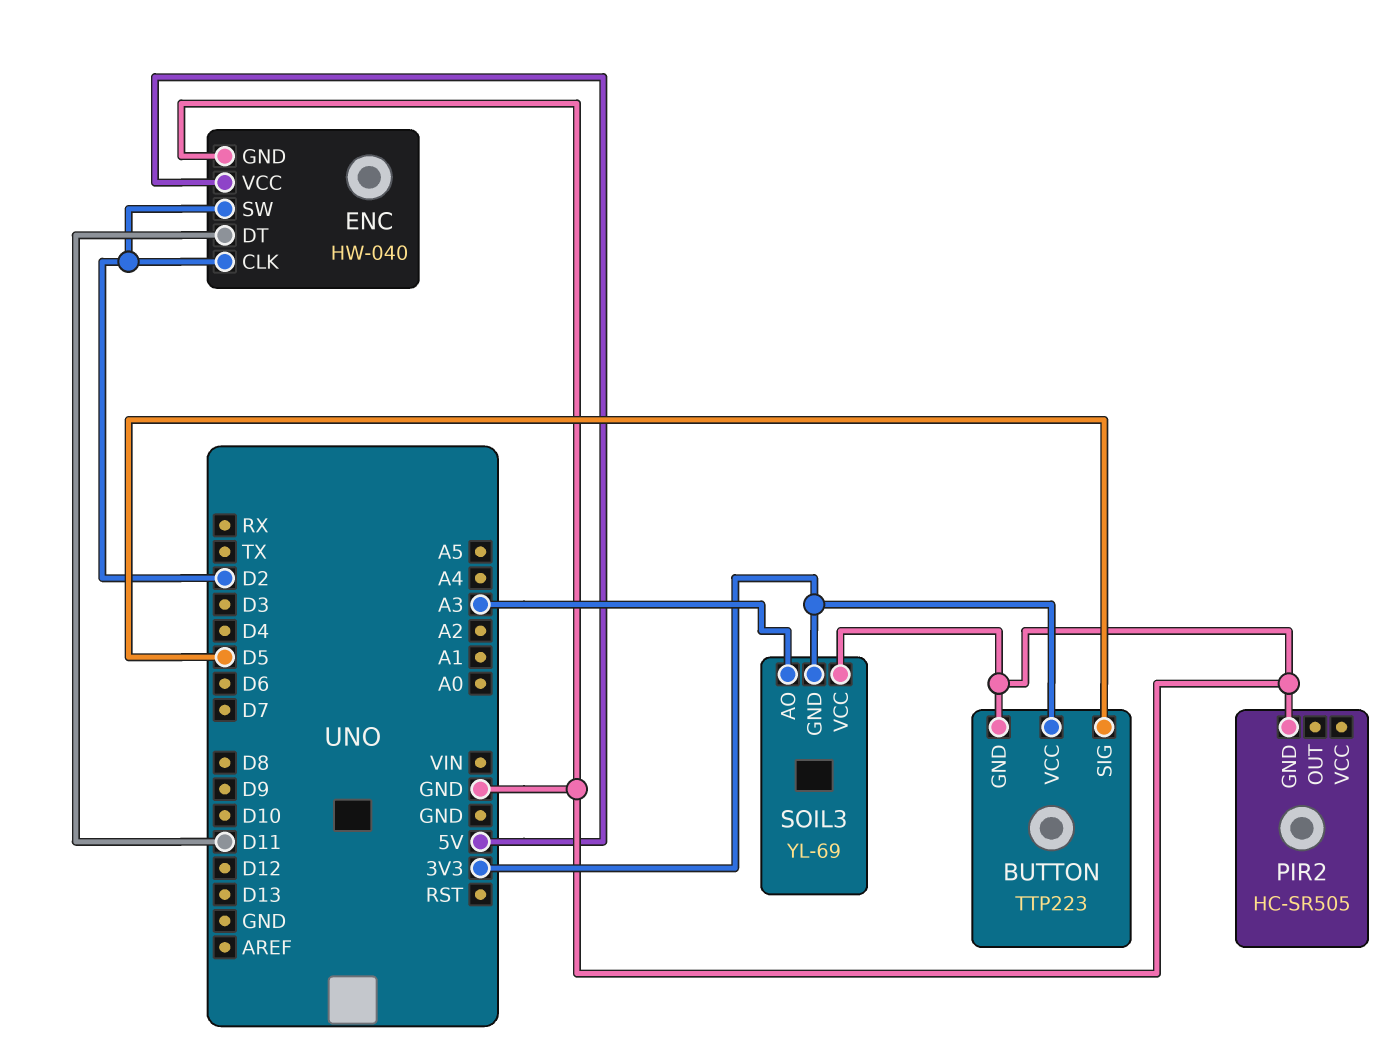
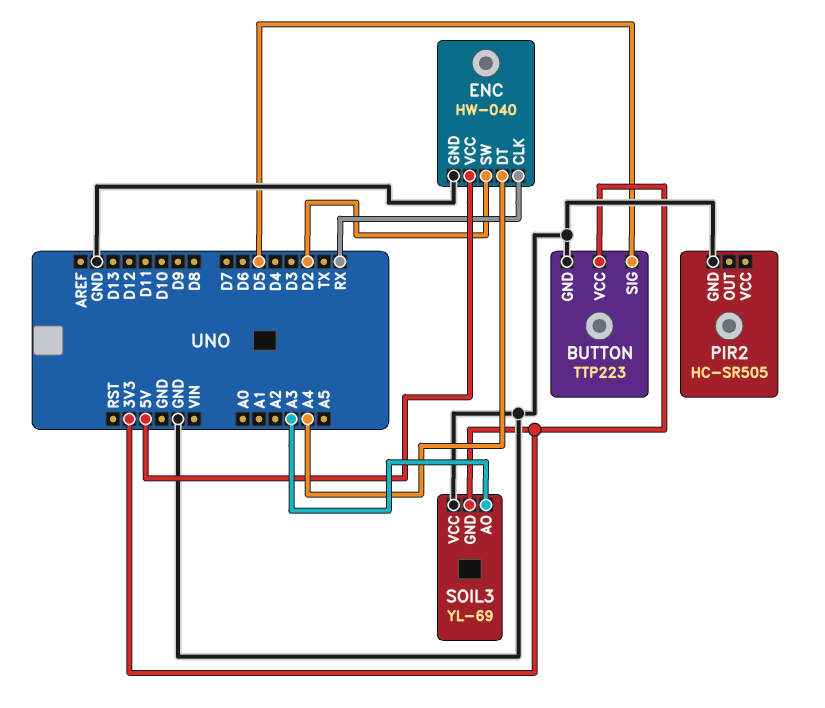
ENC pin CLK: D2 -> RX
ENC pin DT: D11 -> A4

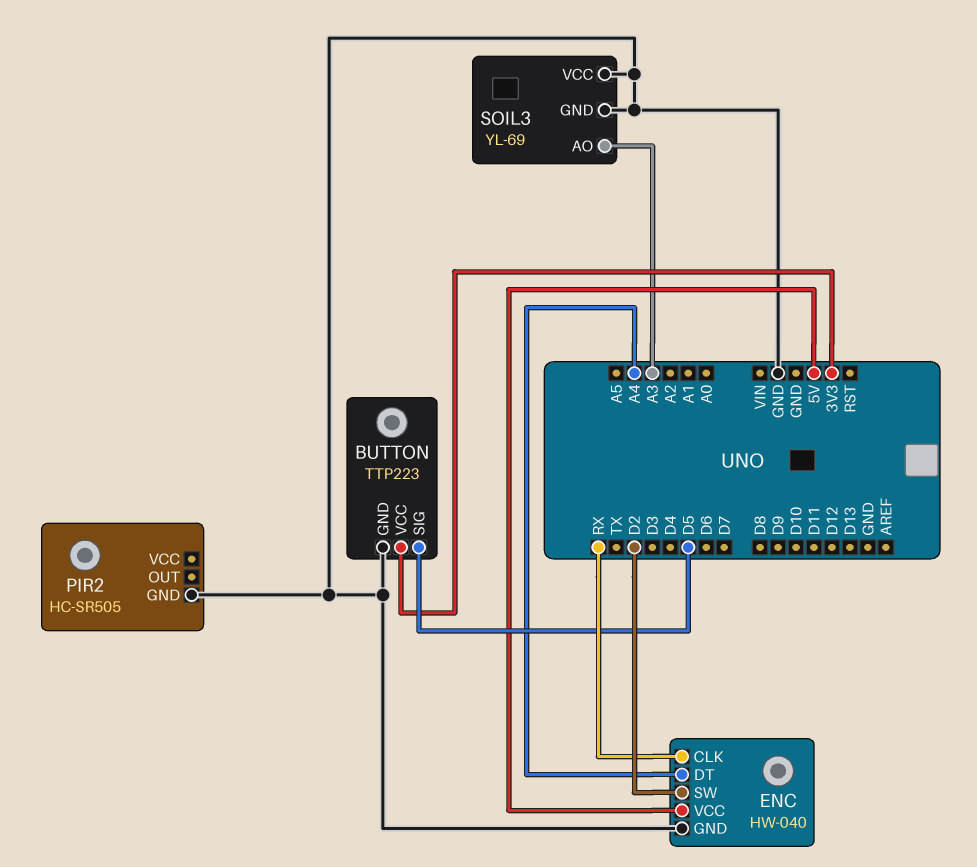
SOIL3 pin GND: 3V3 -> GND

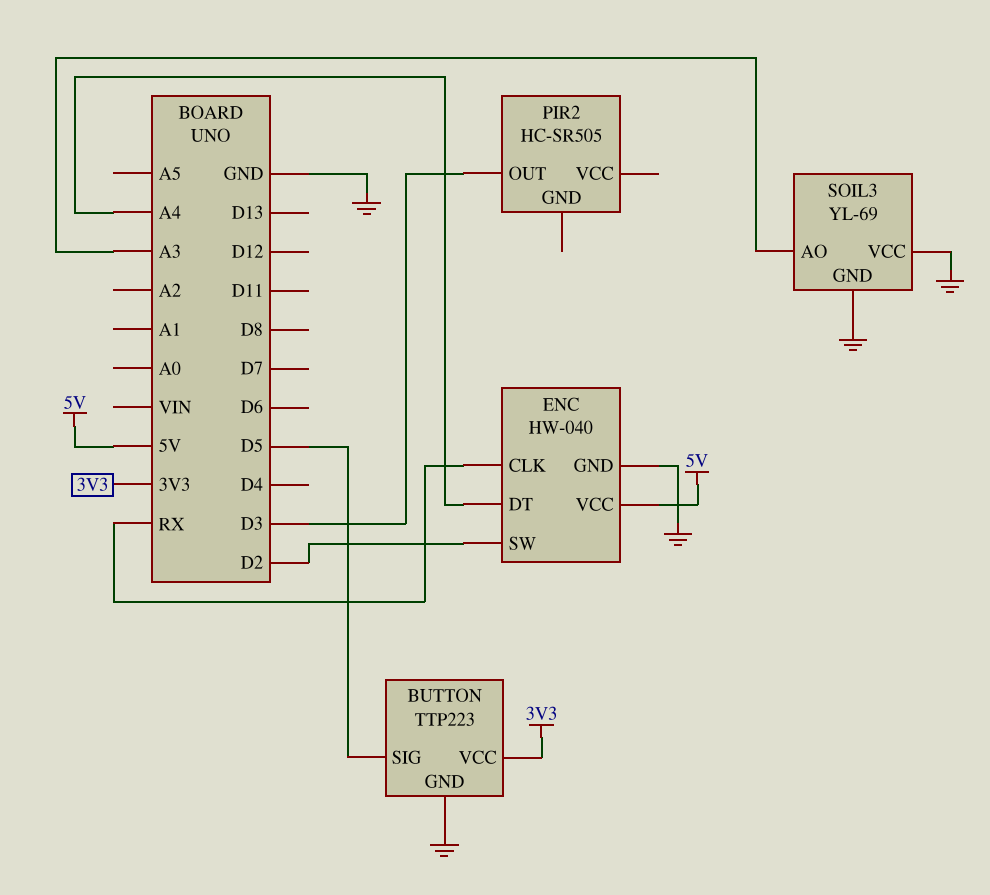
PIR2 pin GND: GND -> none
PIR2 pin OUT: none -> D3

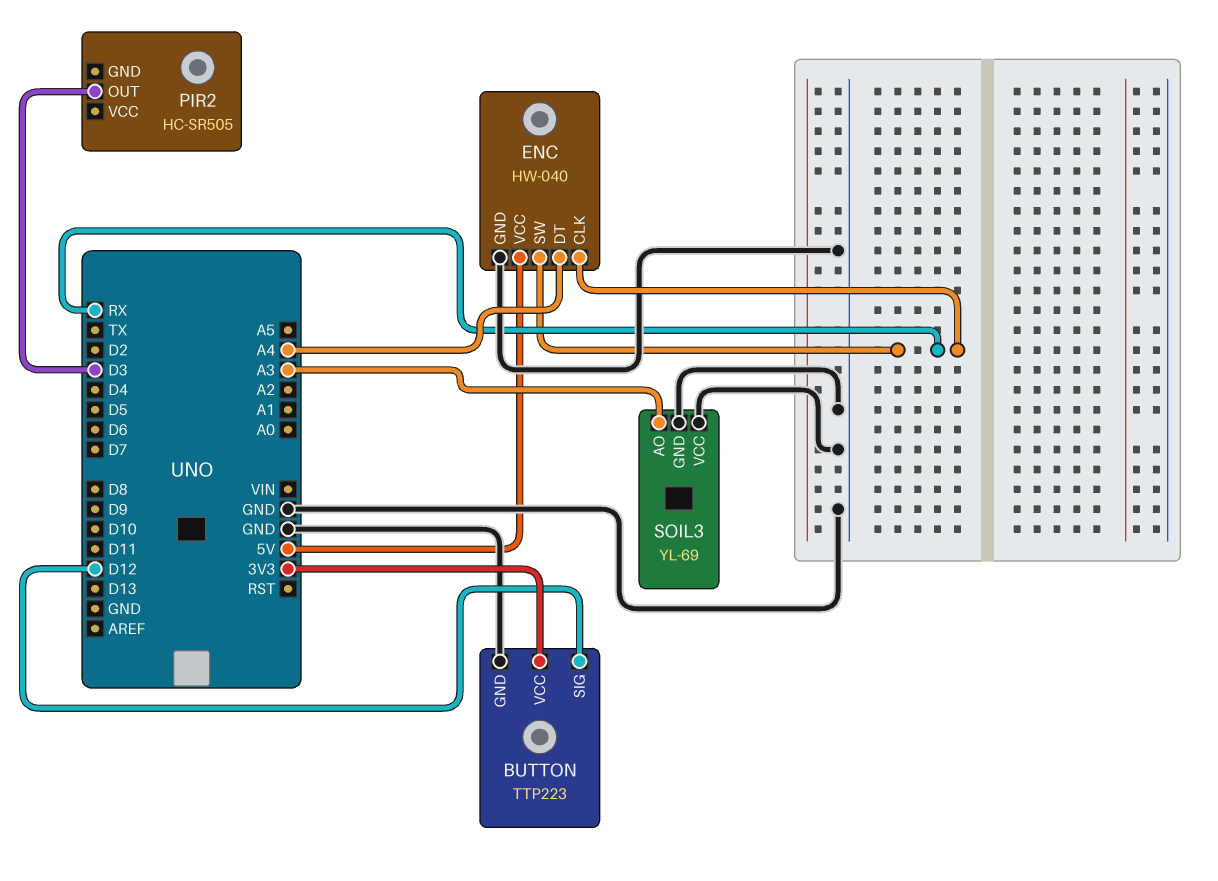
BUTTON pin SIG: D5 -> D12
ENC pin SW: D2 -> RX

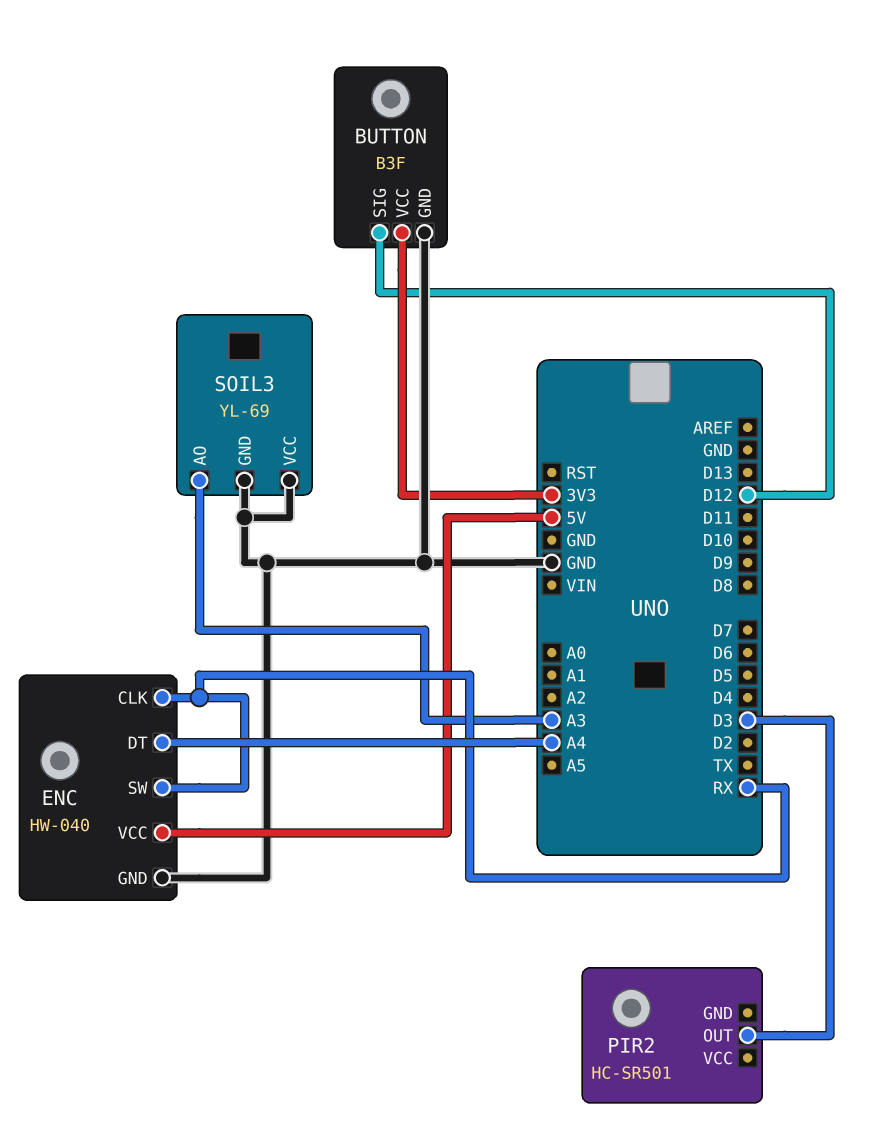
BUTTON: TTP223 -> B3F
PIR2: HC-SR505 -> HC-SR501

